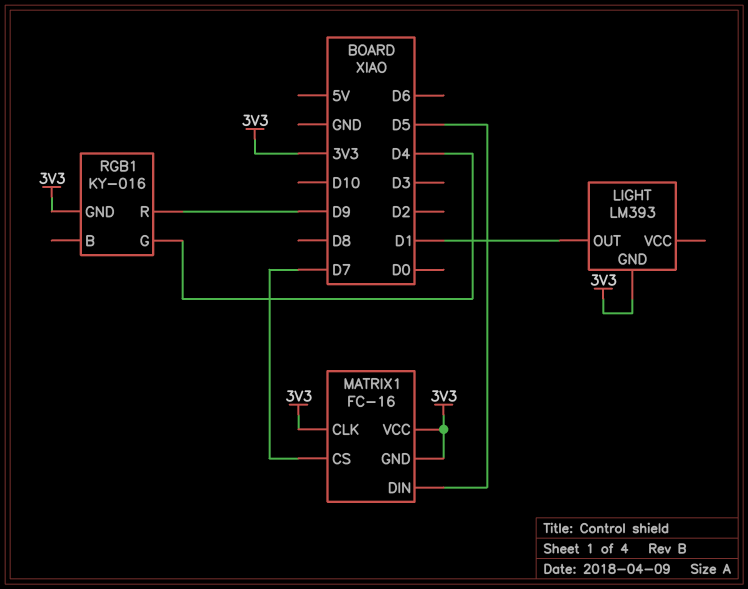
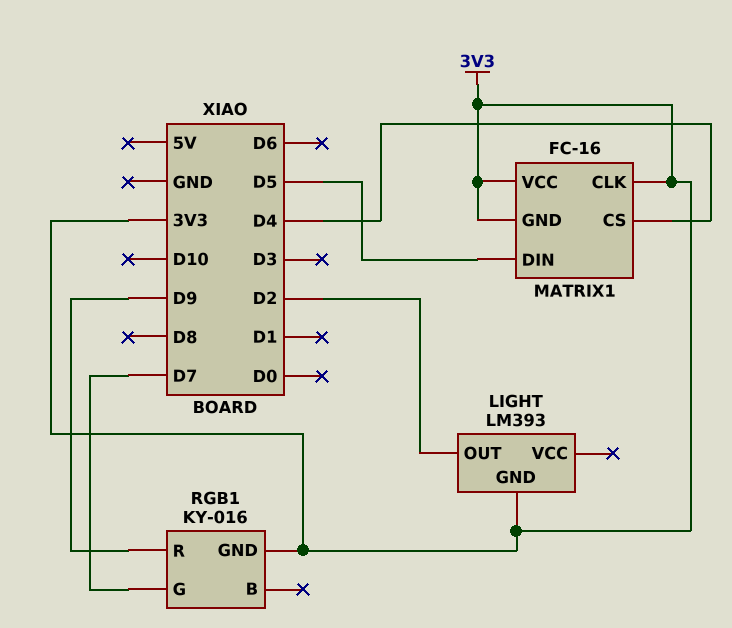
LIGHT pin OUT: D1 -> D2
MATRIX1 pin CS: D7 -> D4
RGB1 pin G: D4 -> D7

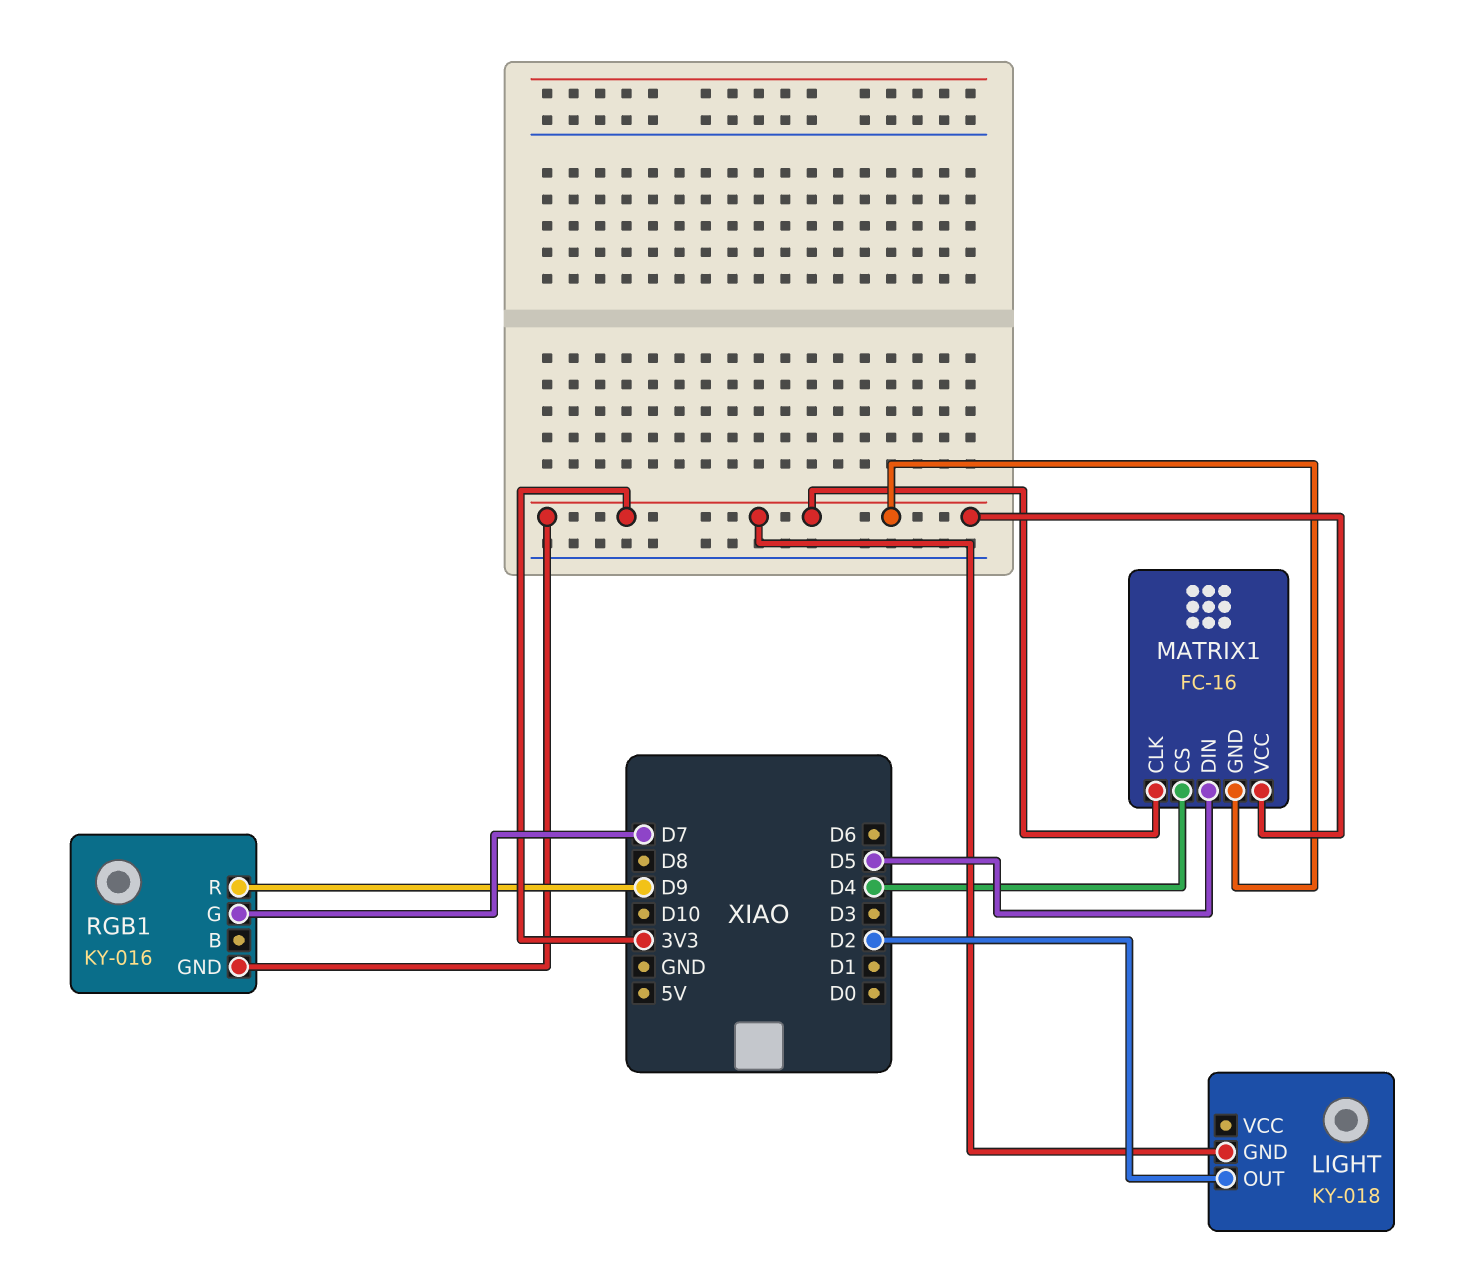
LIGHT: LM393 -> KY-018

